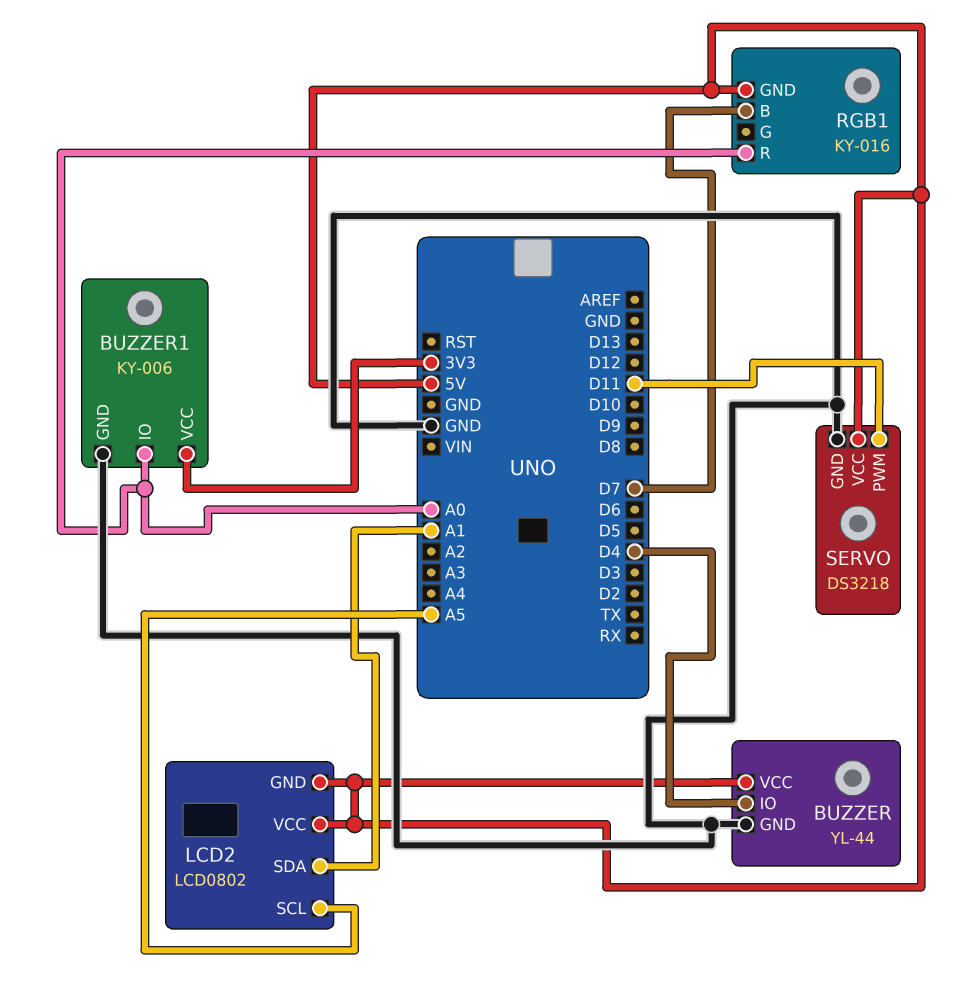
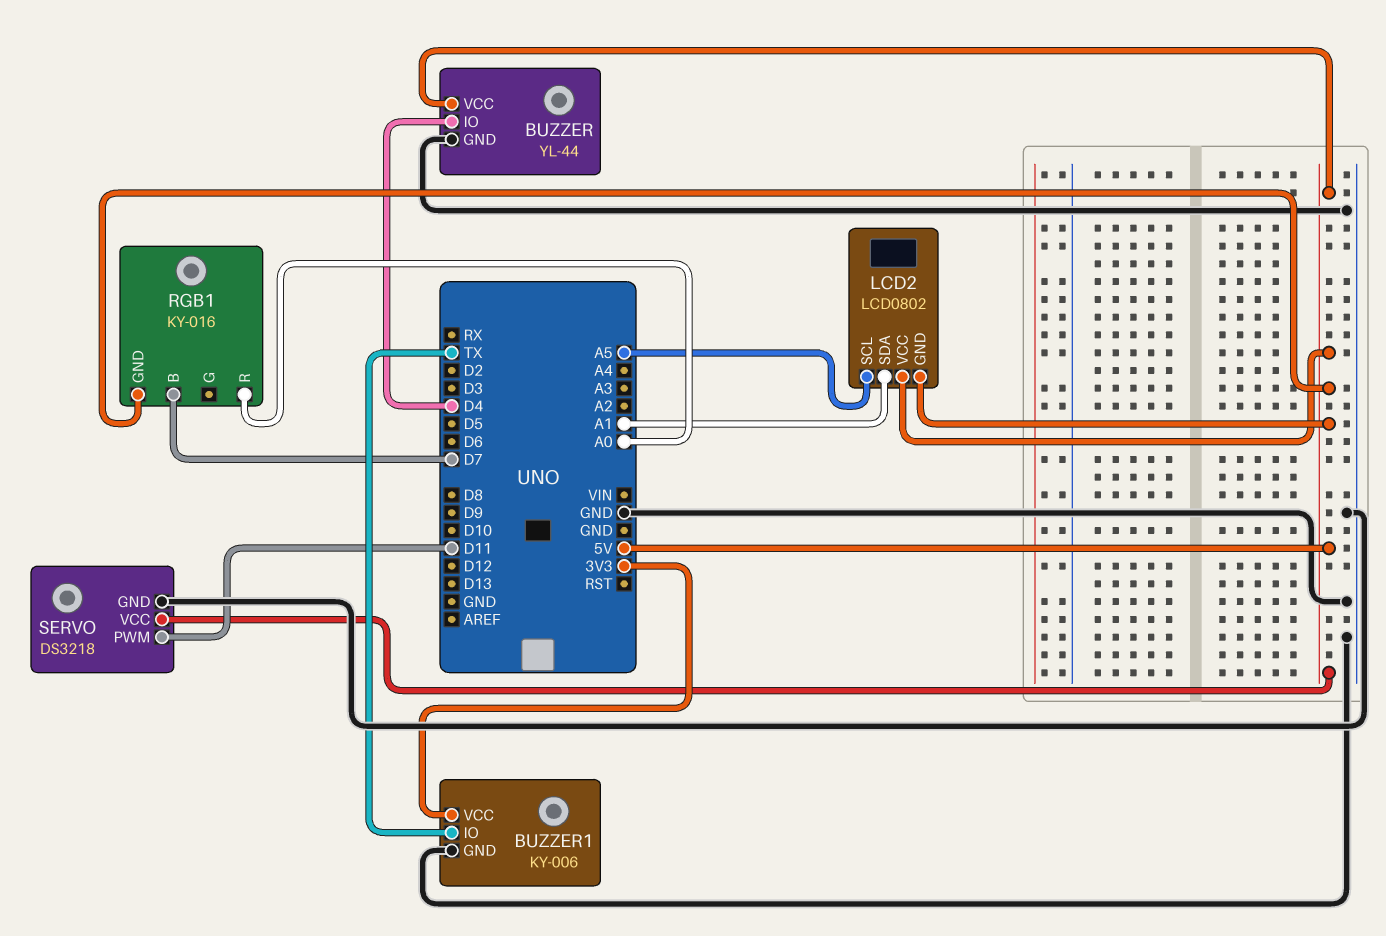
BUZZER1 pin IO: A0 -> TX

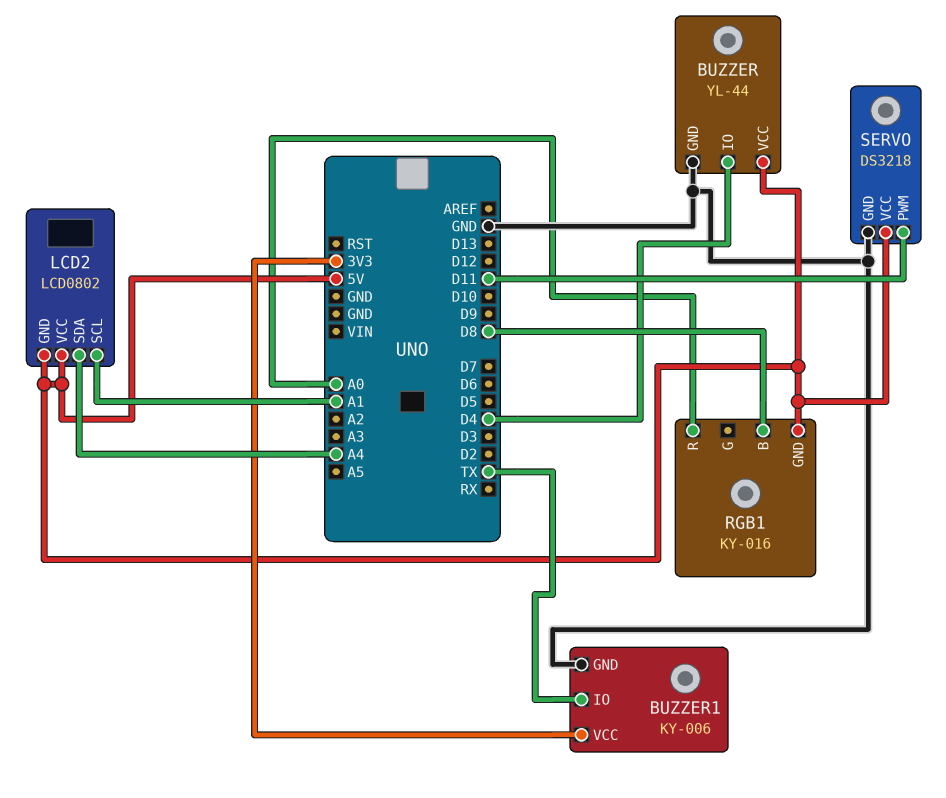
LCD2 pin SCL: A5 -> A1
LCD2 pin SDA: A1 -> A4
RGB1 pin B: D7 -> D8

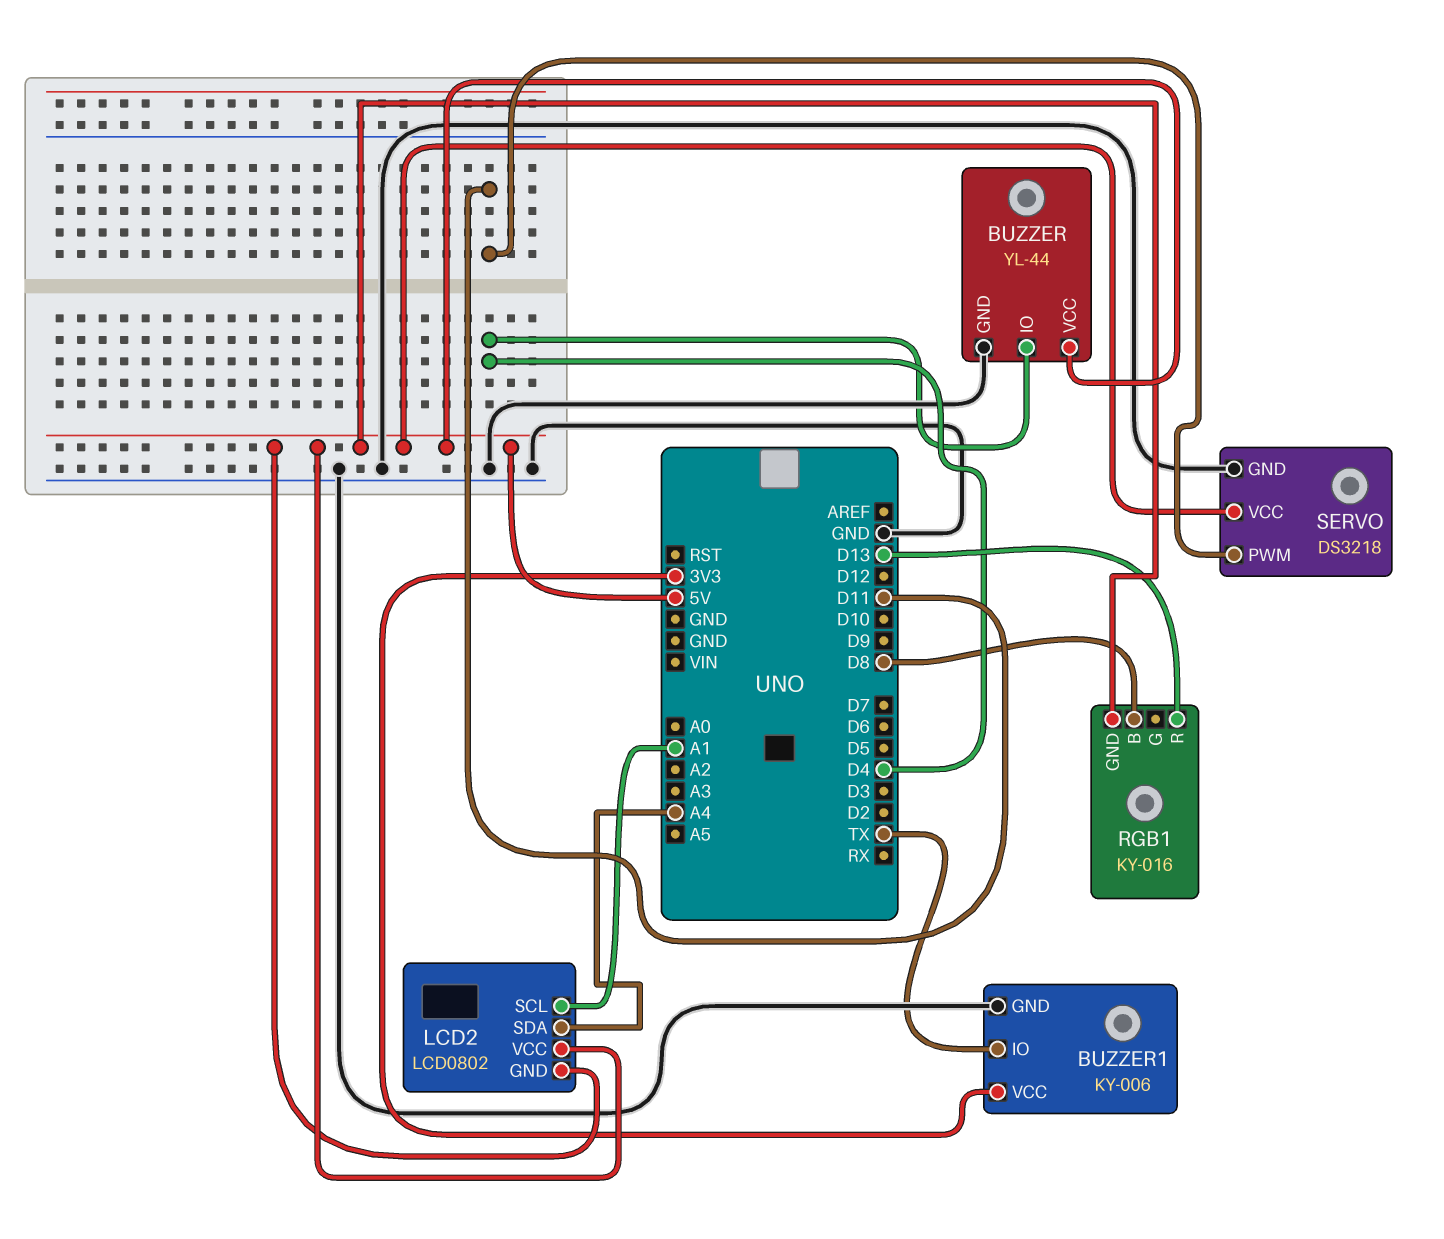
RGB1 pin R: A0 -> D13

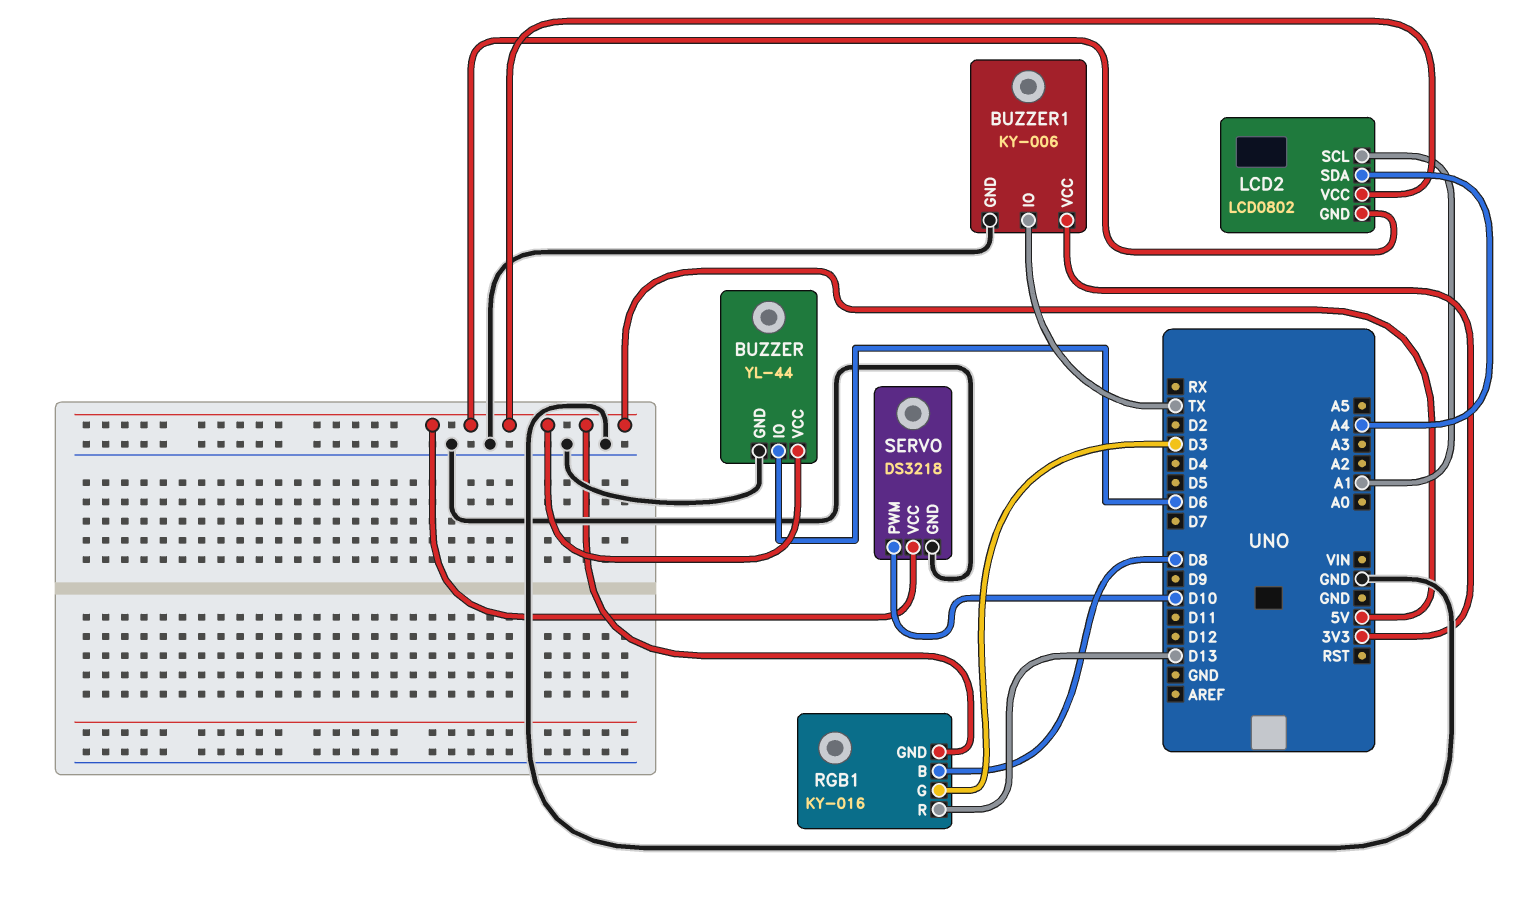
BUZZER pin IO: D4 -> D6
RGB1 pin G: none -> D3
SERVO pin PWM: D11 -> D10

